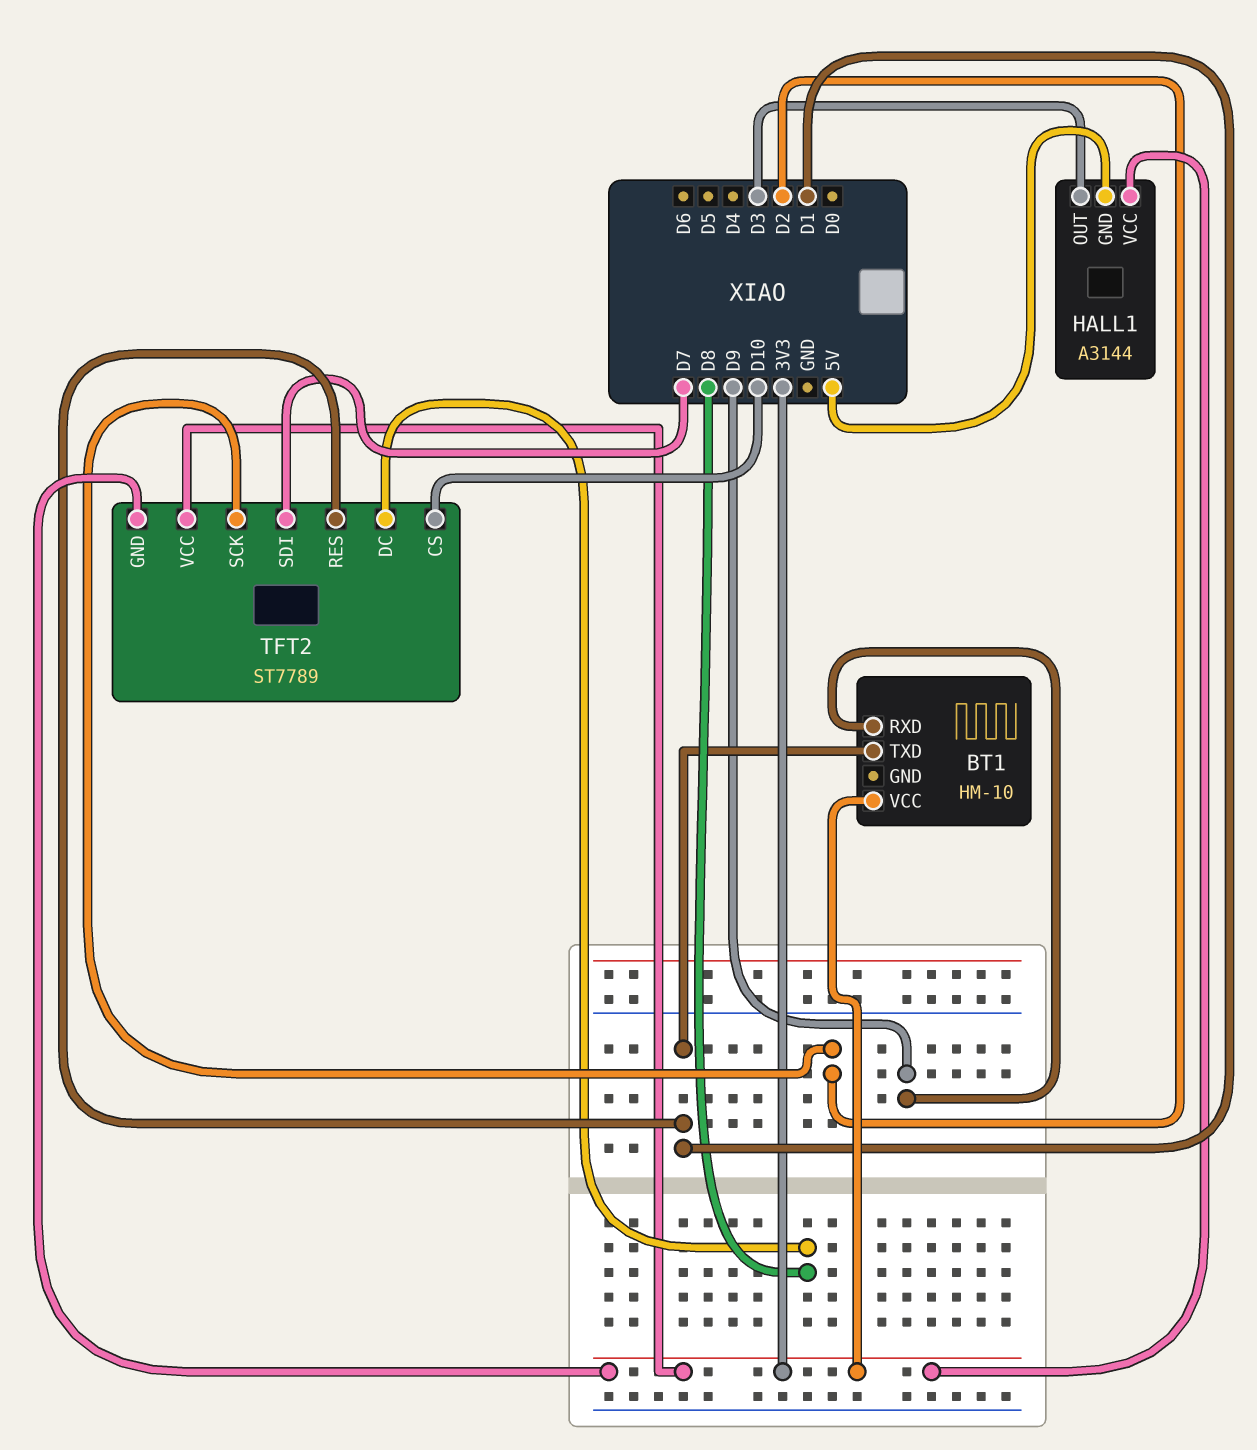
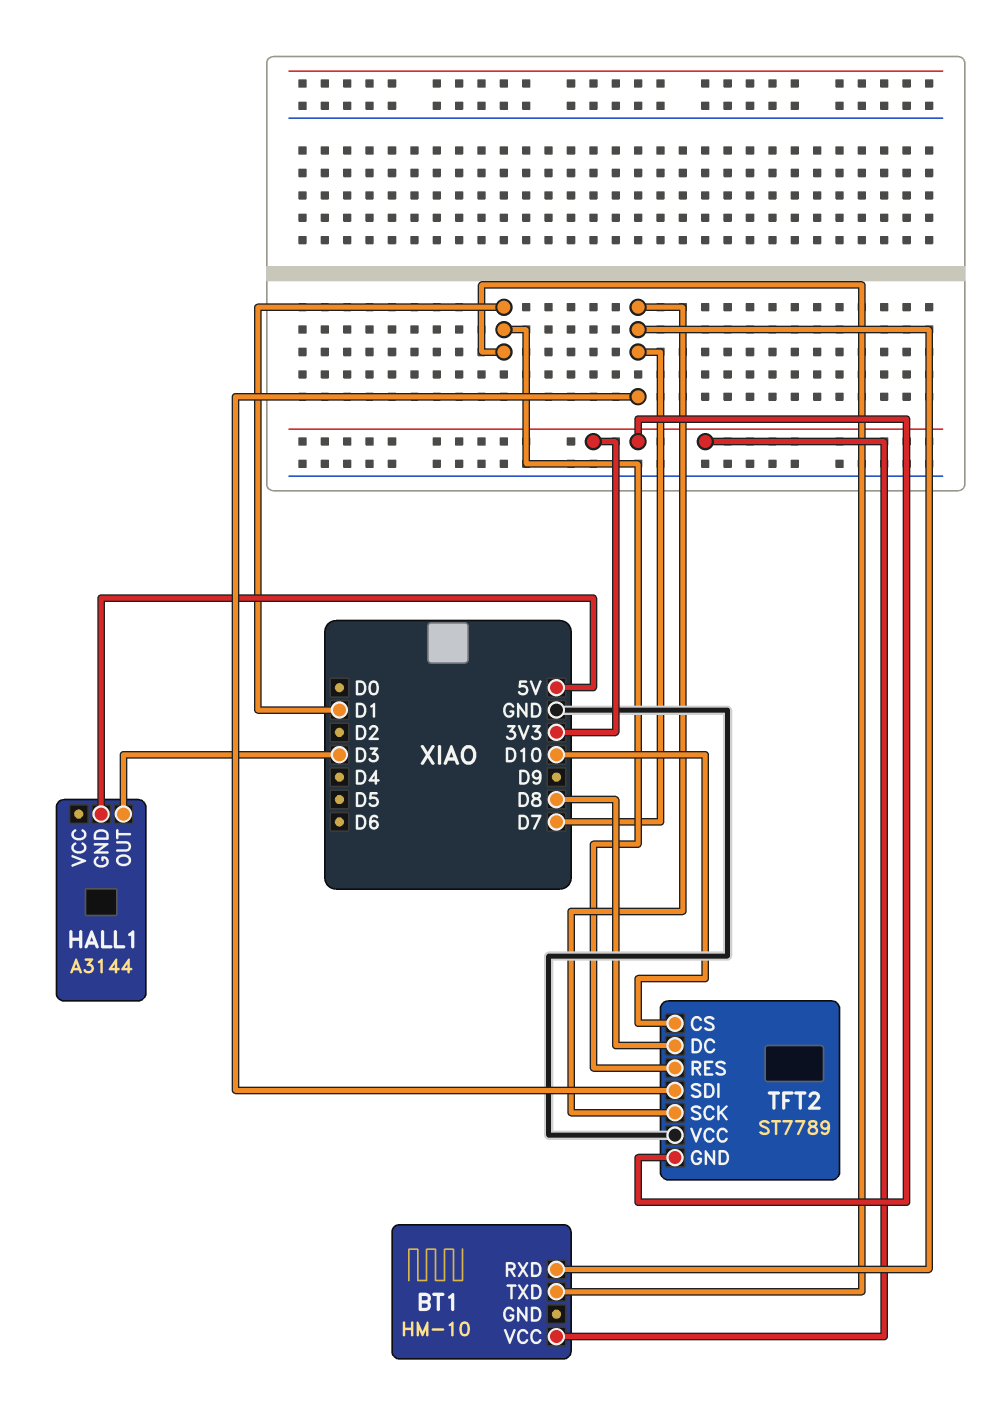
BT1 pin RXD: D9 -> D7
HALL1 pin VCC: 3V3 -> none
TFT2 pin SCK: D2 -> D7
TFT2 pin VCC: 3V3 -> GND

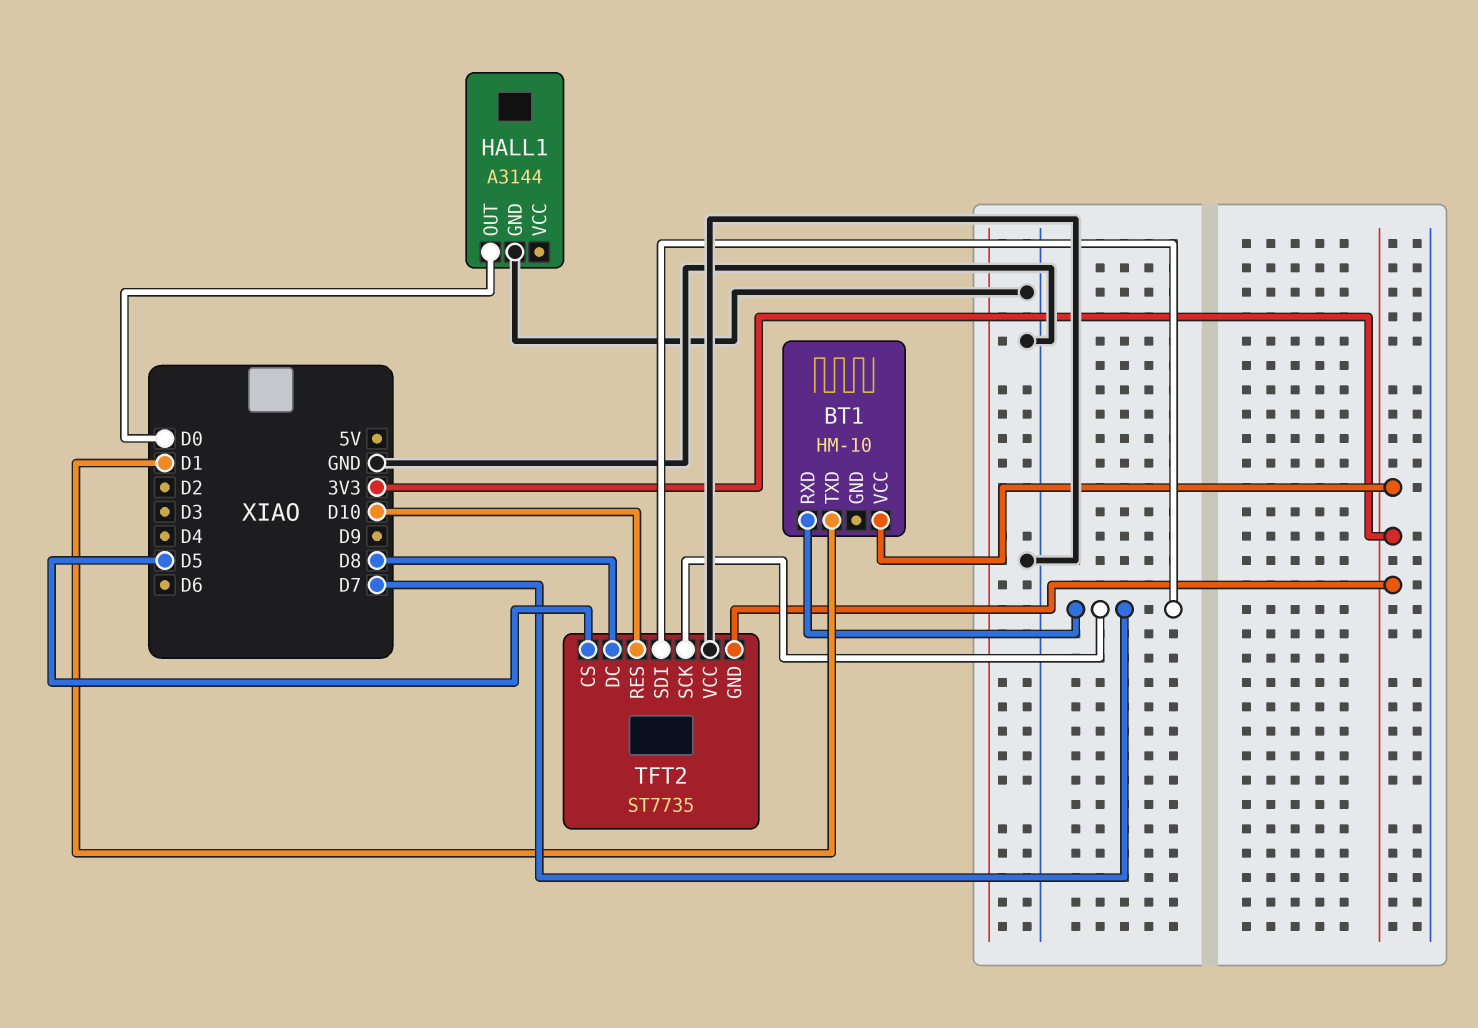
HALL1 pin GND: 5V -> GND
HALL1 pin OUT: D3 -> D0
TFT2: ST7789 -> ST7735
TFT2 pin CS: D10 -> D5
TFT2 pin RES: D1 -> D10

